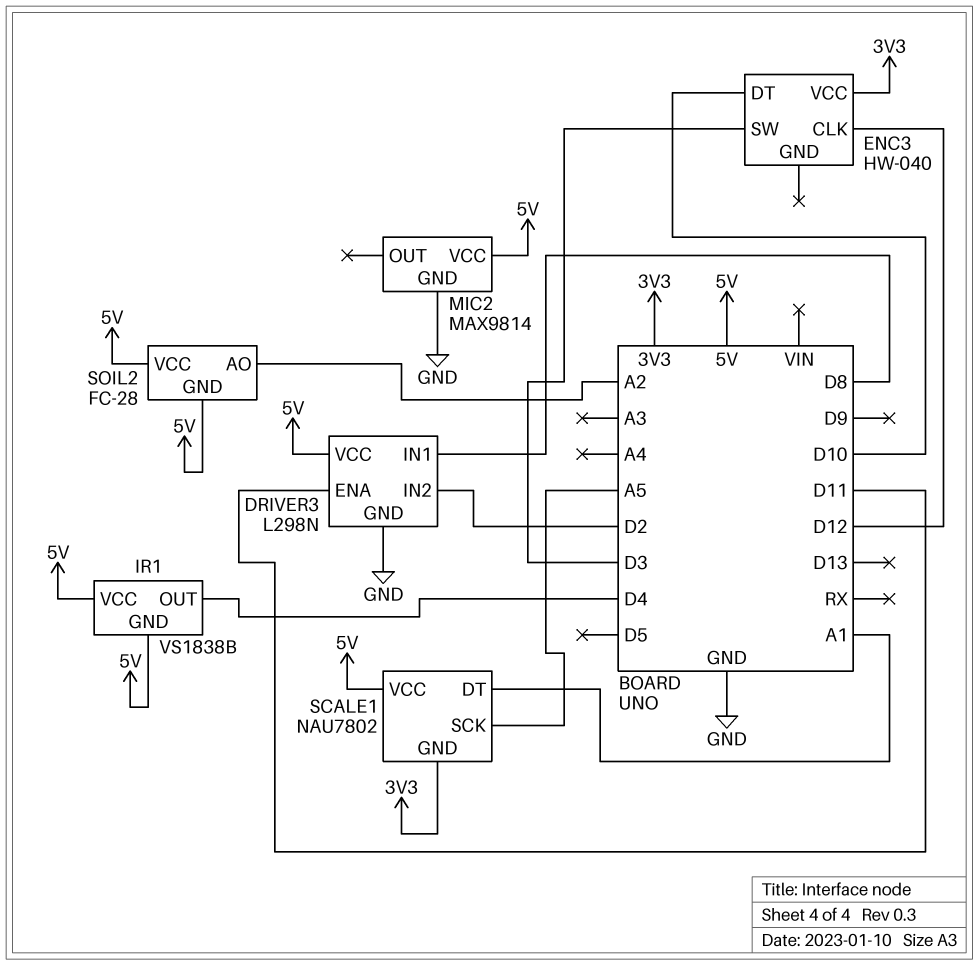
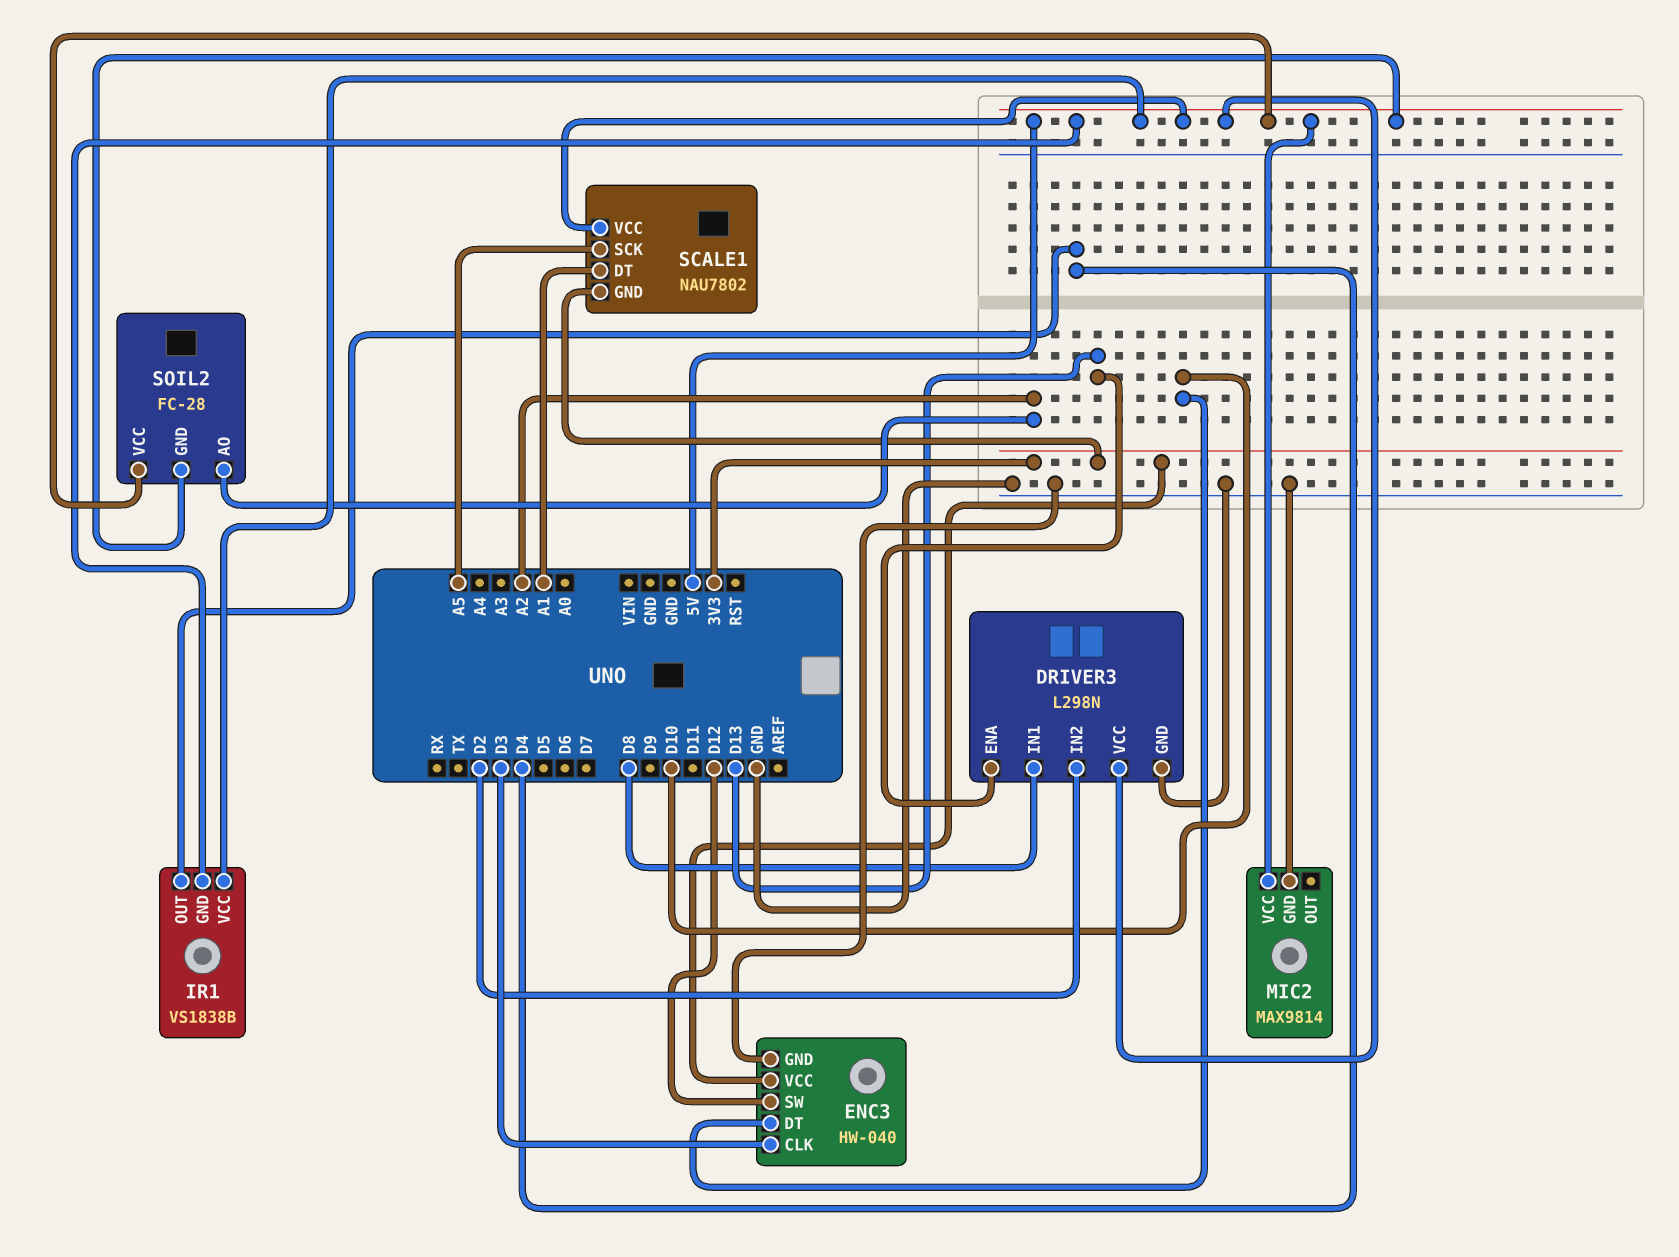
DRIVER3 pin ENA: D11 -> D13
ENC3 pin CLK: D12 -> D3
ENC3 pin GND: none -> GND
ENC3 pin SW: D3 -> D12

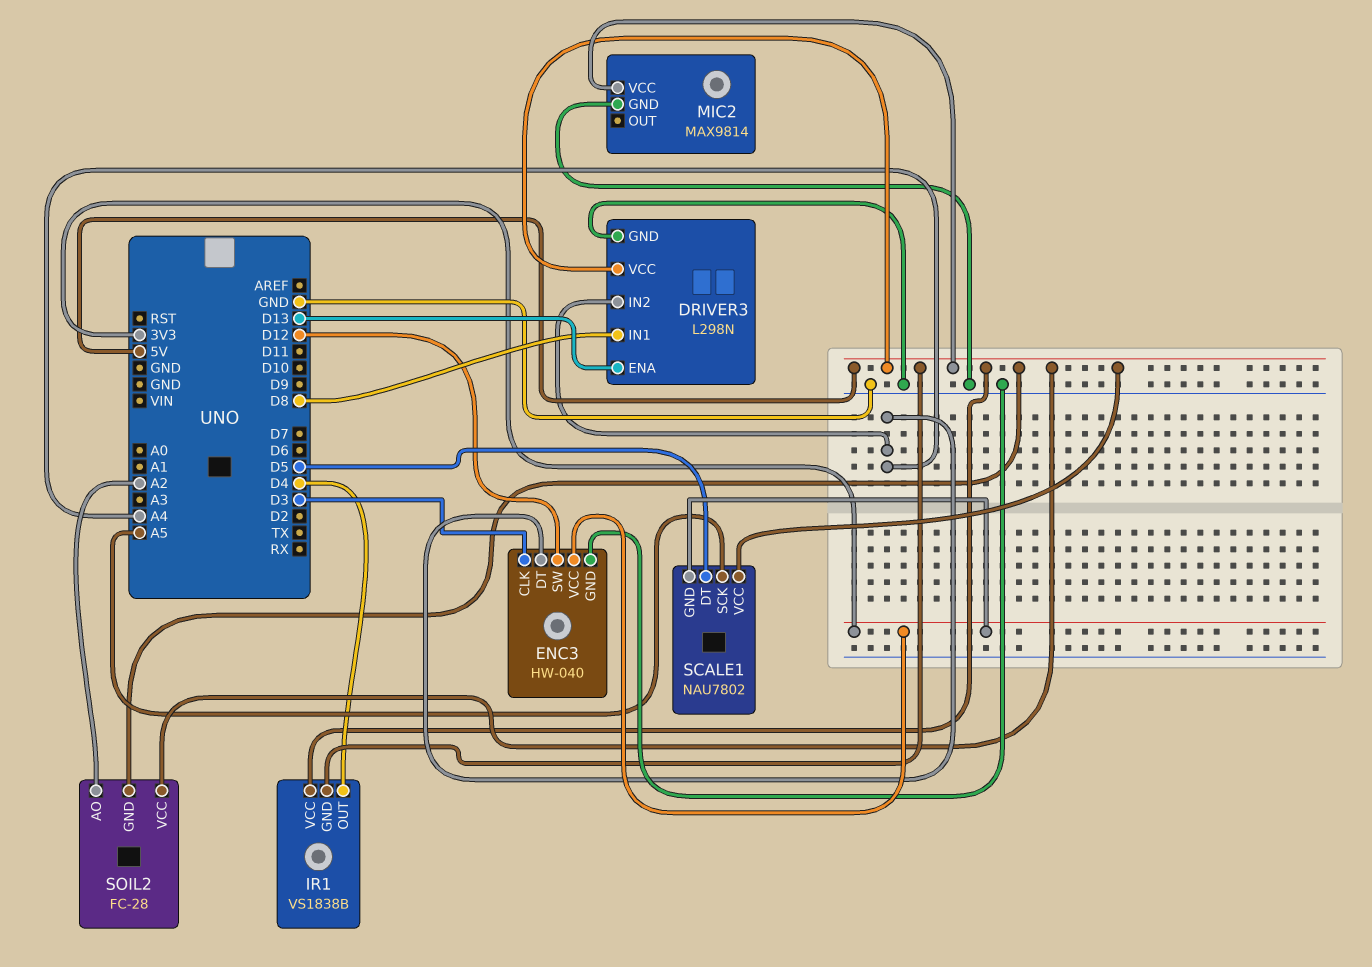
DRIVER3 pin IN2: D2 -> A4
ENC3 pin DT: D10 -> A4
SCALE1 pin DT: A1 -> D5

